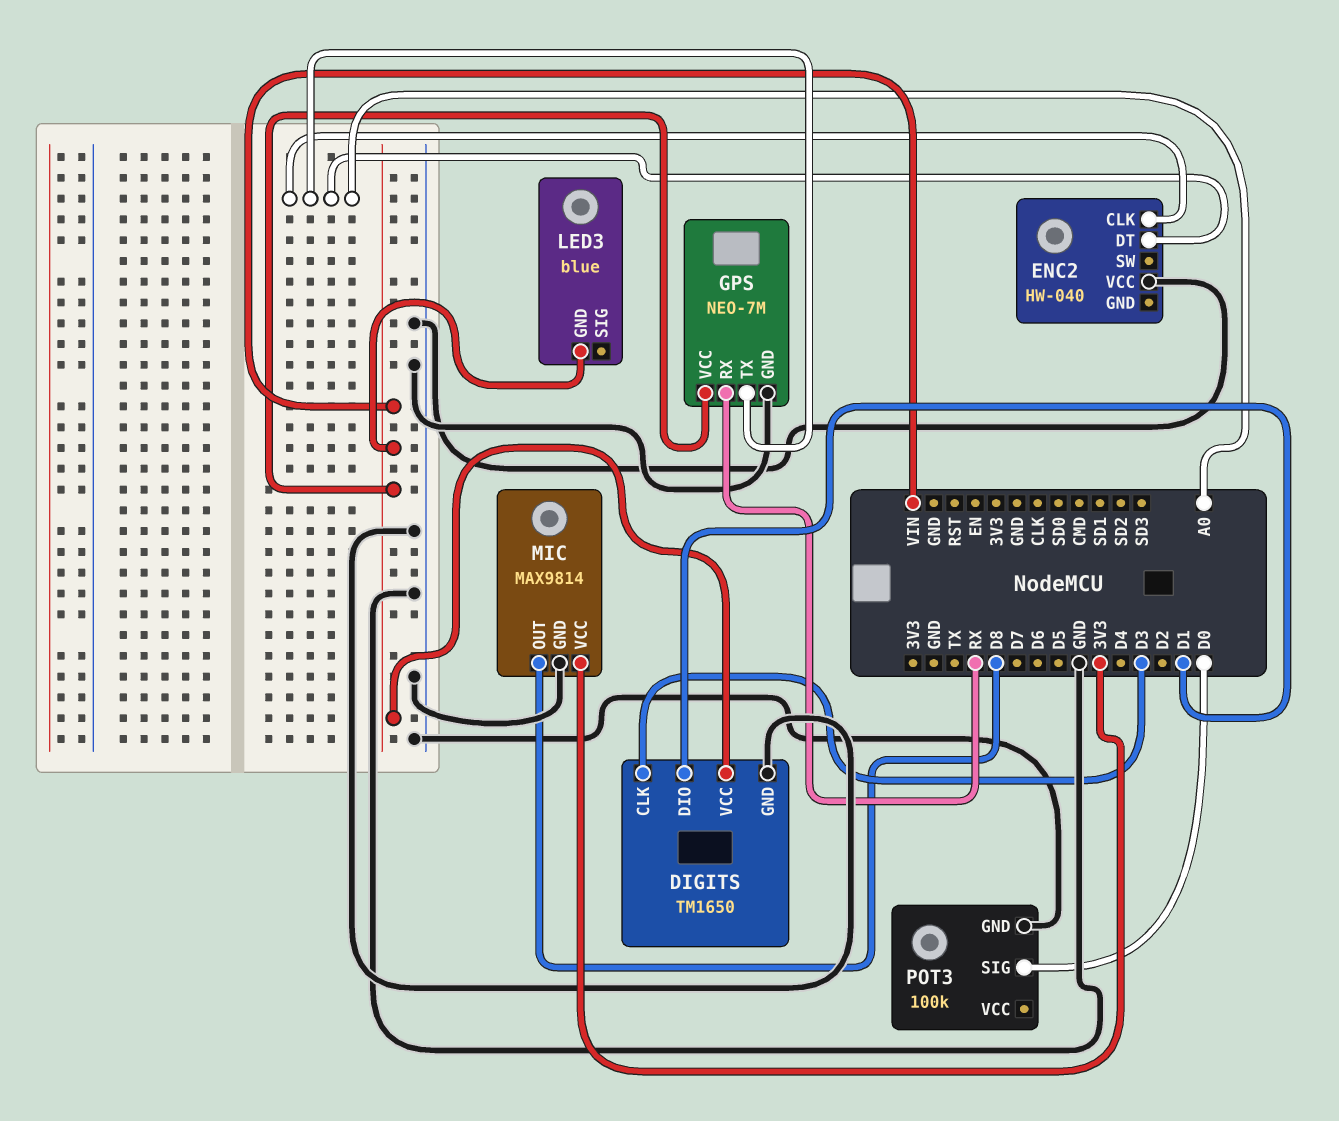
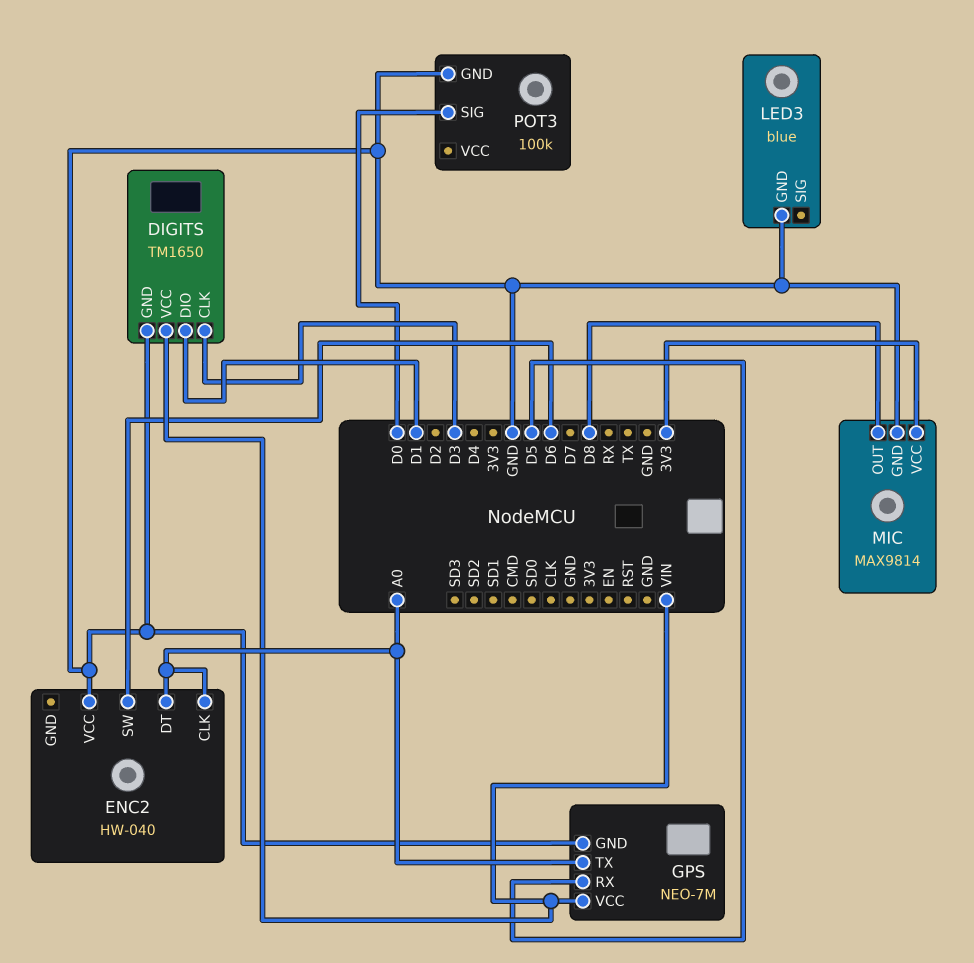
ENC2 pin SW: none -> D6
GPS pin RX: RX -> D5
LED3 pin GND: VIN -> GND

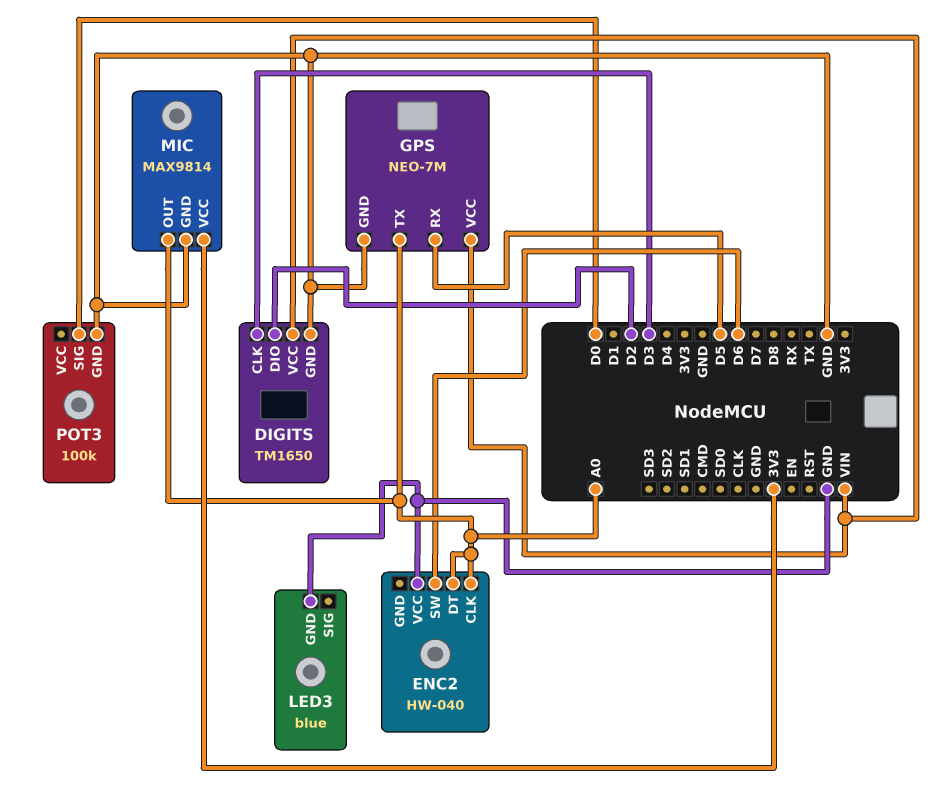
DIGITS pin DIO: D1 -> D2
MIC pin OUT: D8 -> A0

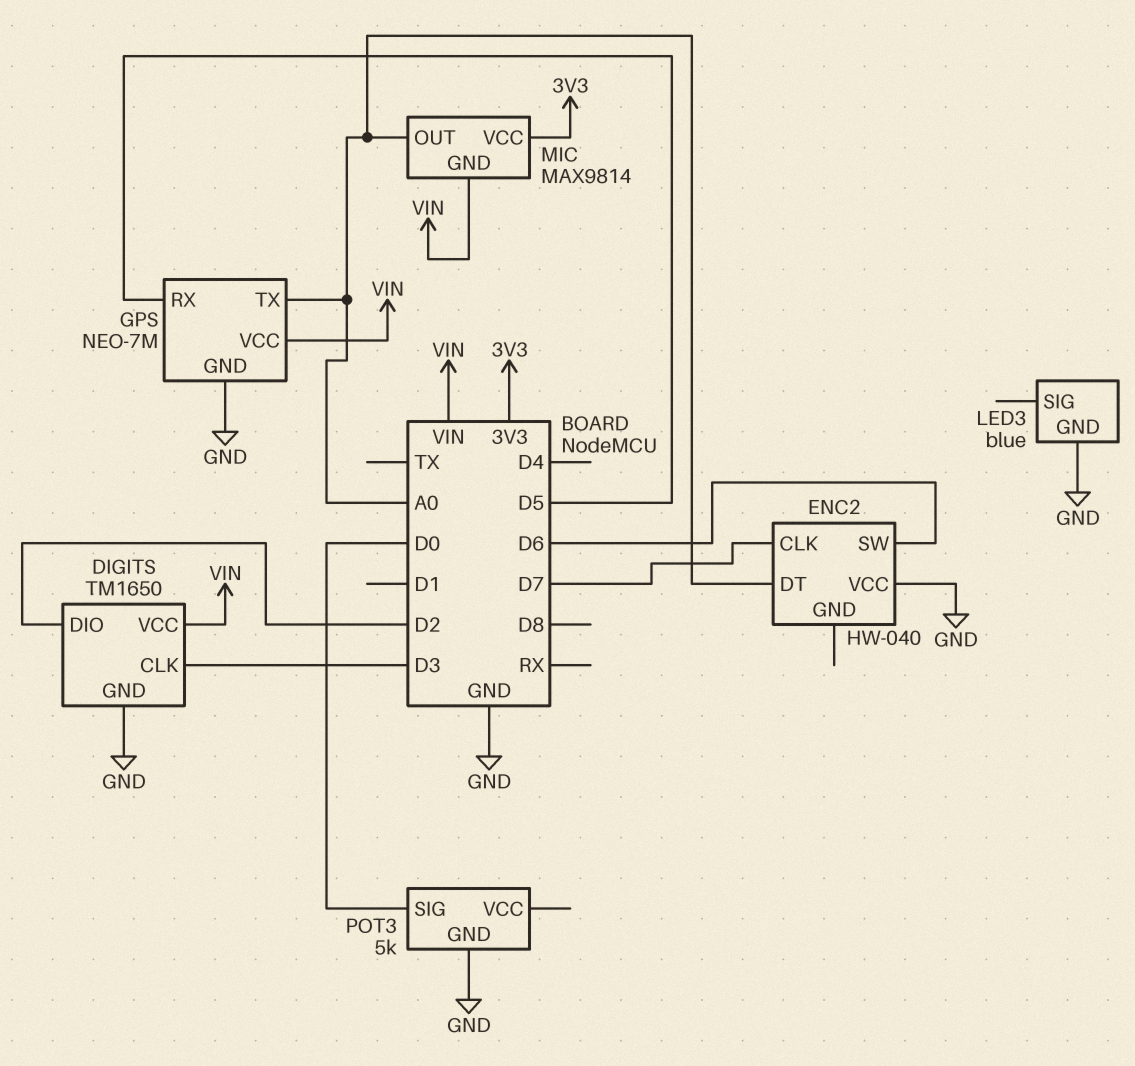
ENC2 pin CLK: A0 -> D7
MIC pin GND: GND -> VIN
POT3: 100k -> 5k

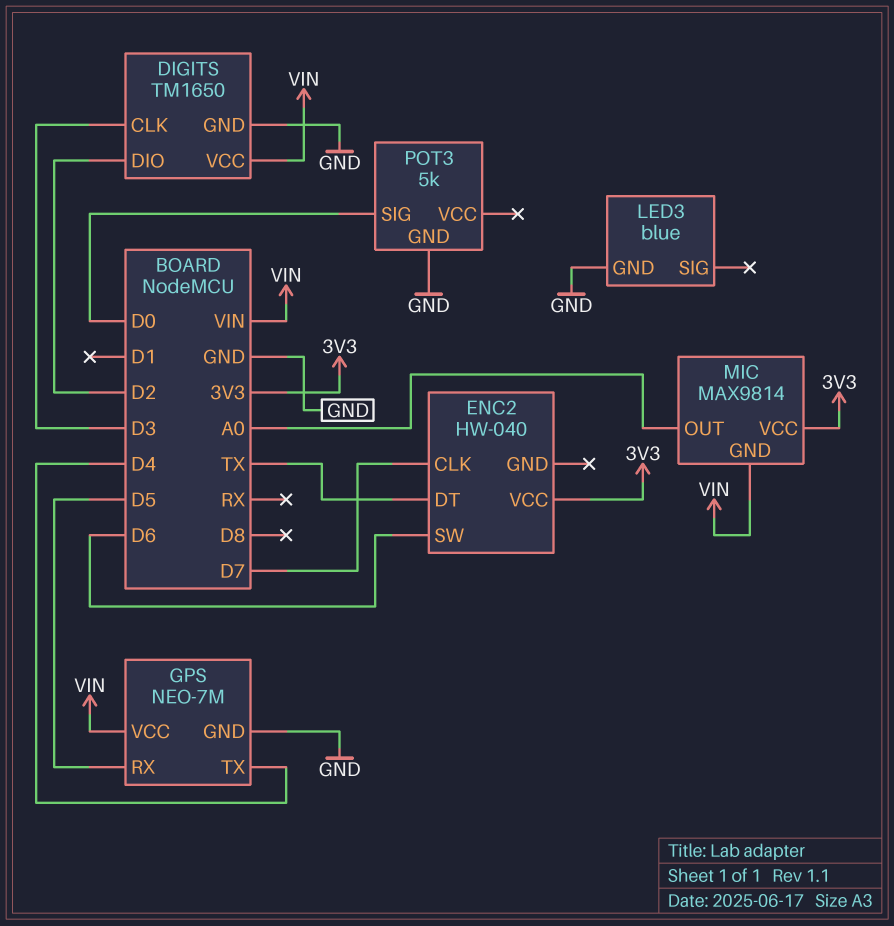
ENC2 pin DT: A0 -> TX
ENC2 pin VCC: GND -> 3V3
GPS pin TX: A0 -> D4

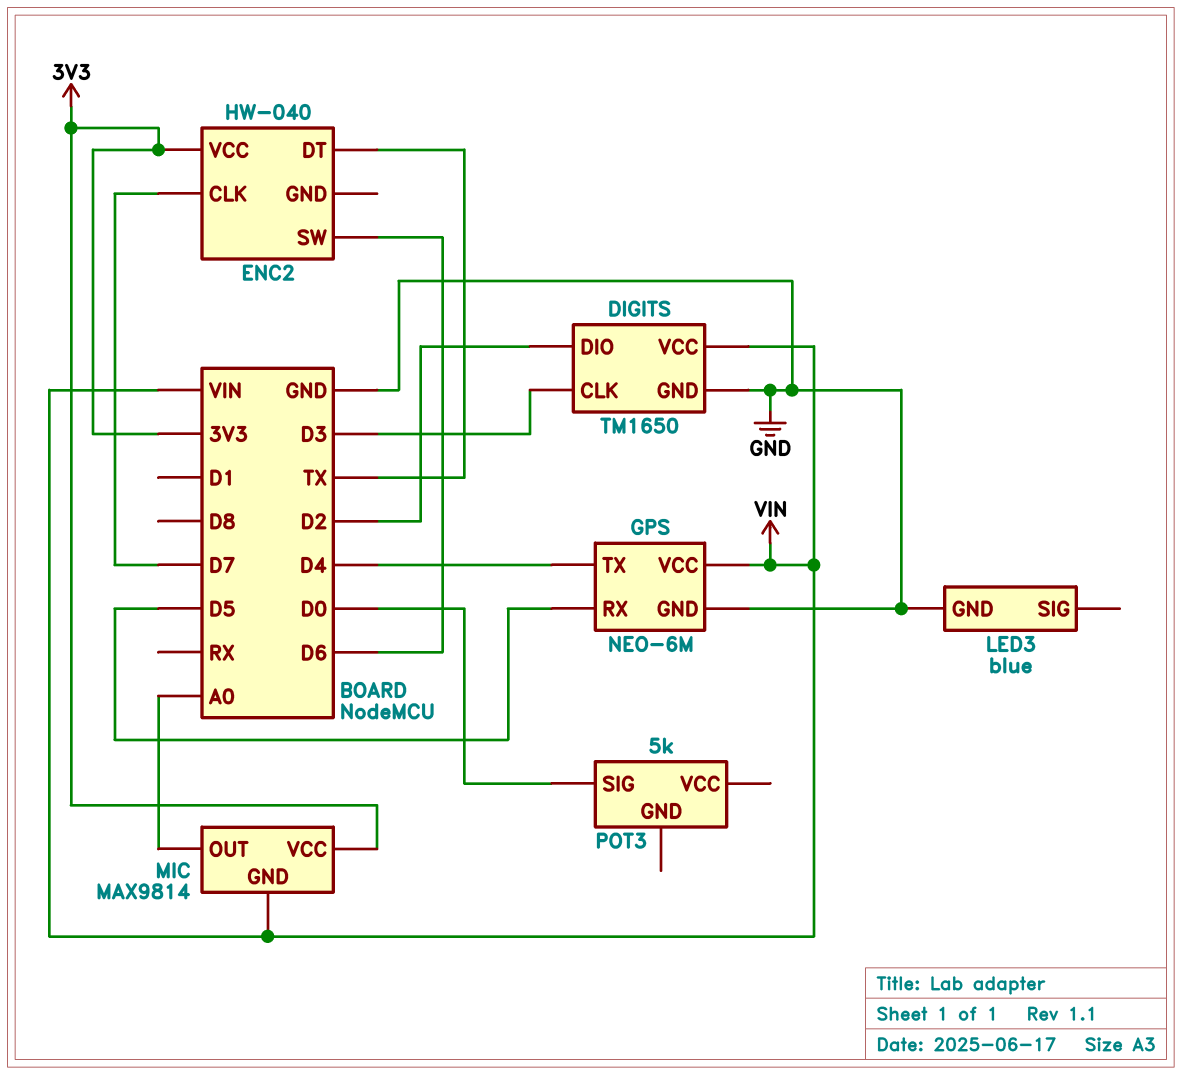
GPS: NEO-7M -> NEO-6M
POT3 pin GND: GND -> none

